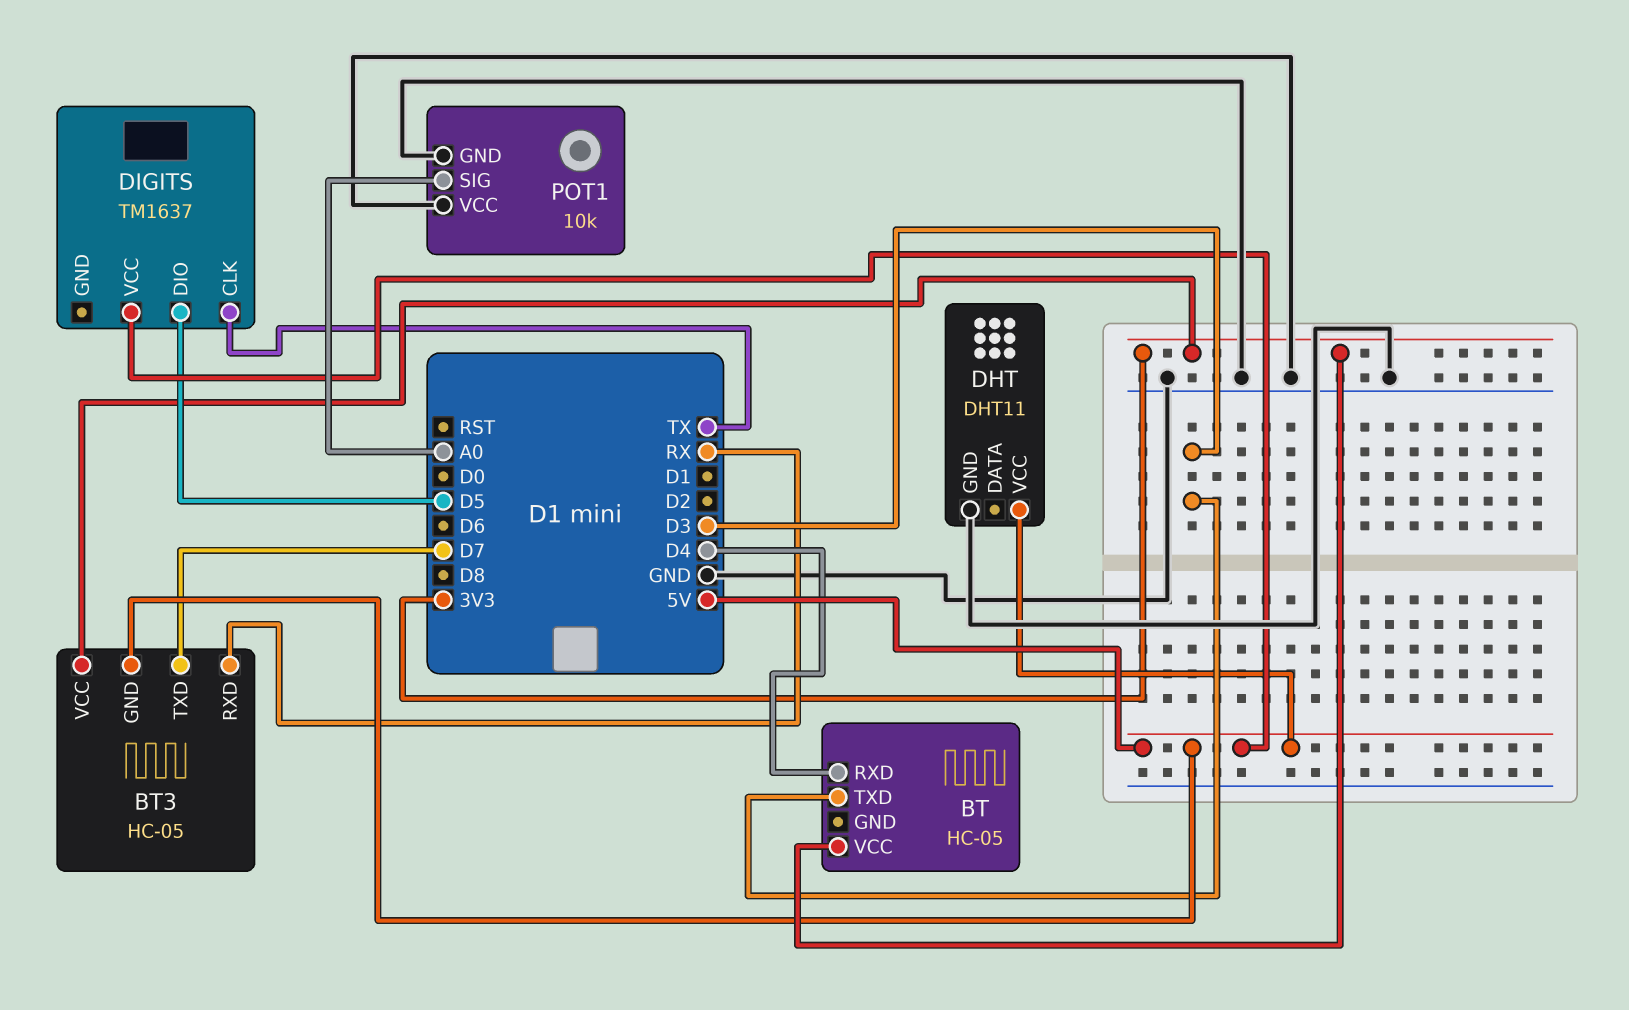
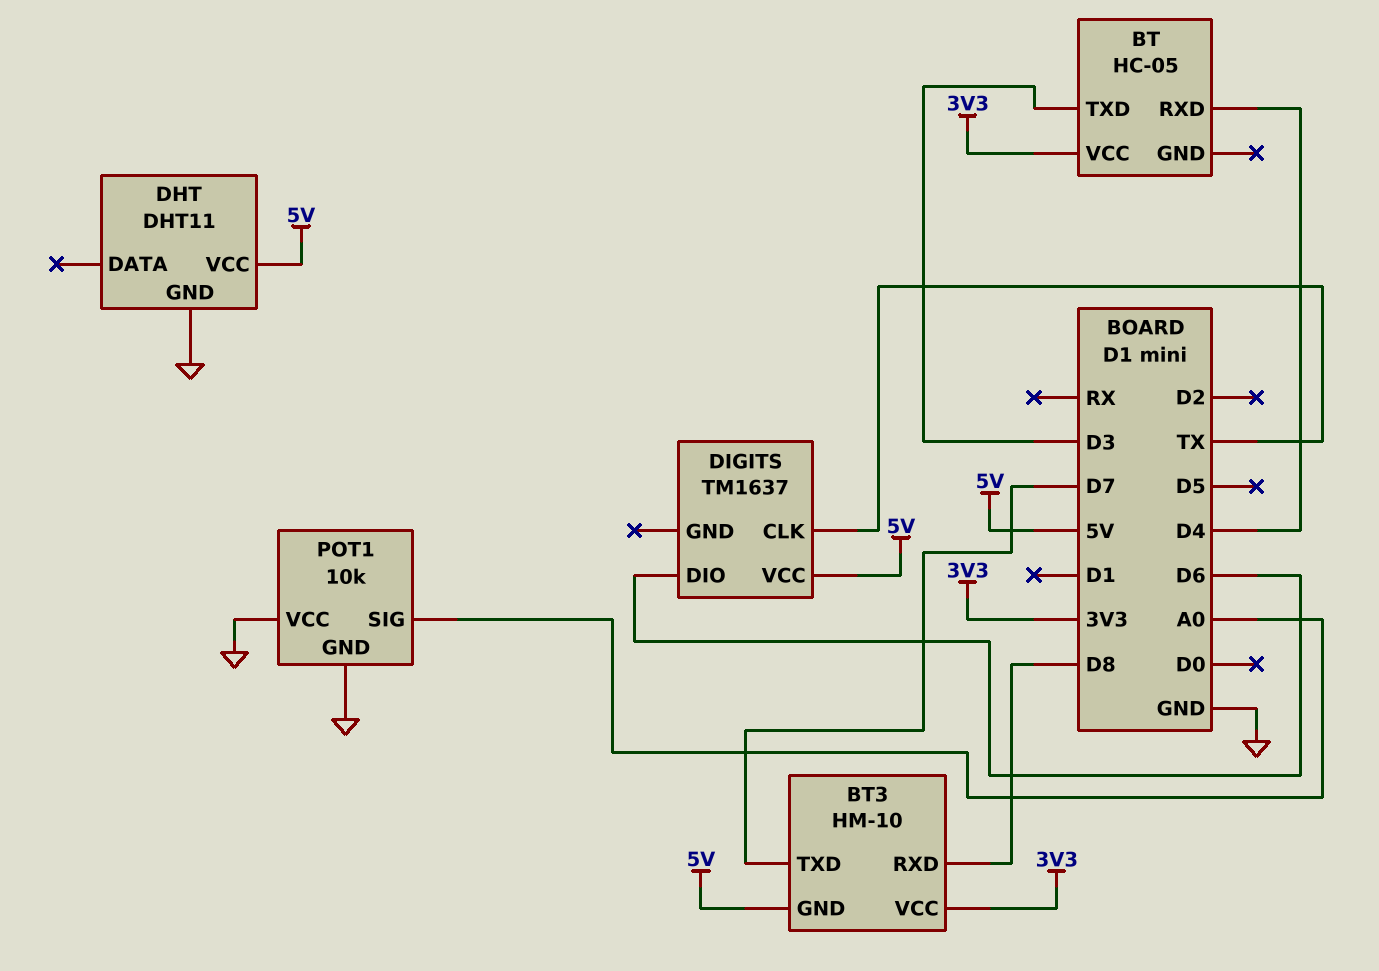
BT3: HC-05 -> HM-10
BT3 pin RXD: RX -> D8
DIGITS pin DIO: D5 -> D6

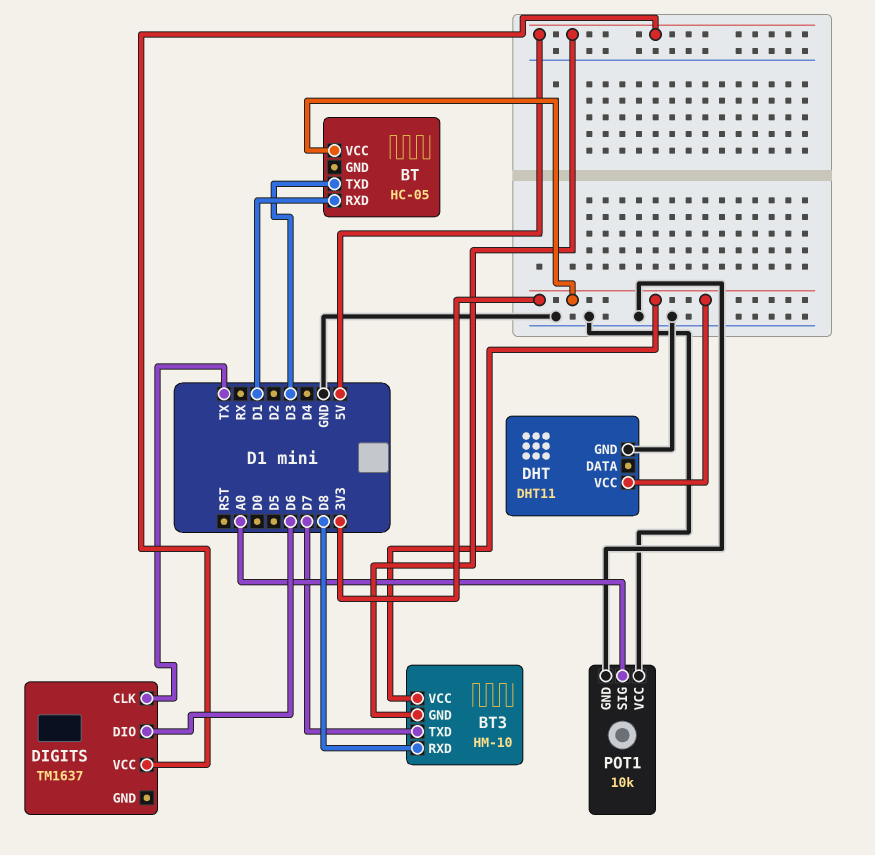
BT pin RXD: D4 -> D1
DHT pin VCC: 5V -> 3V3

